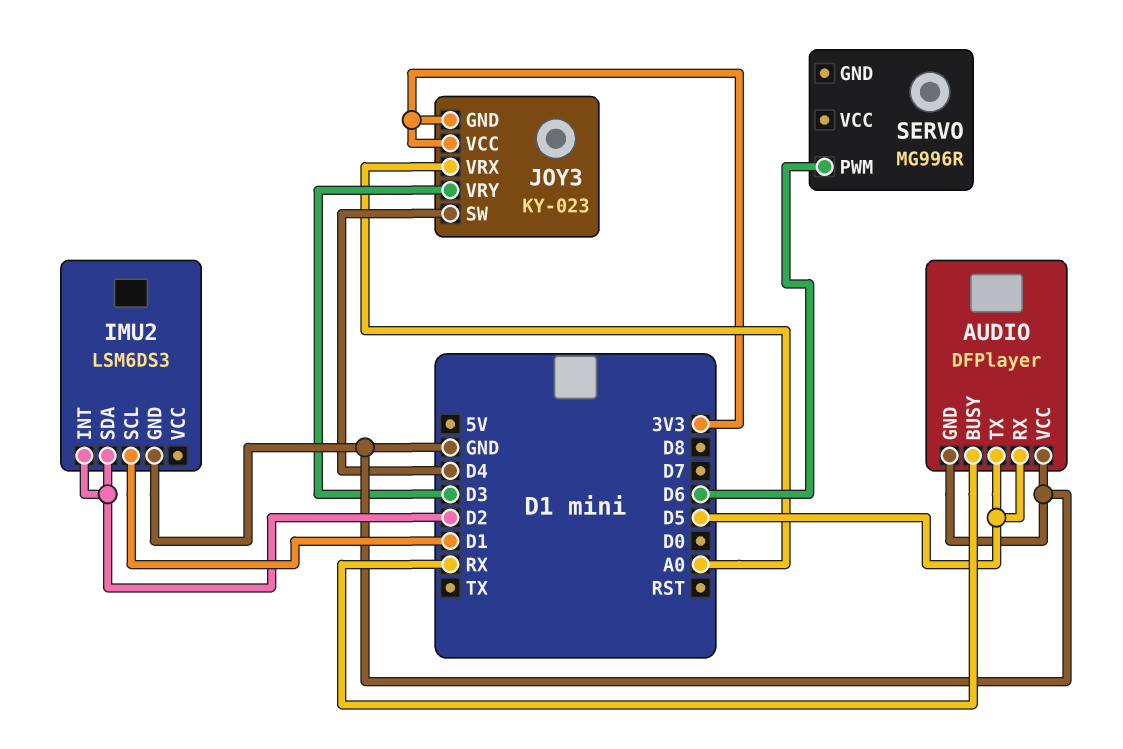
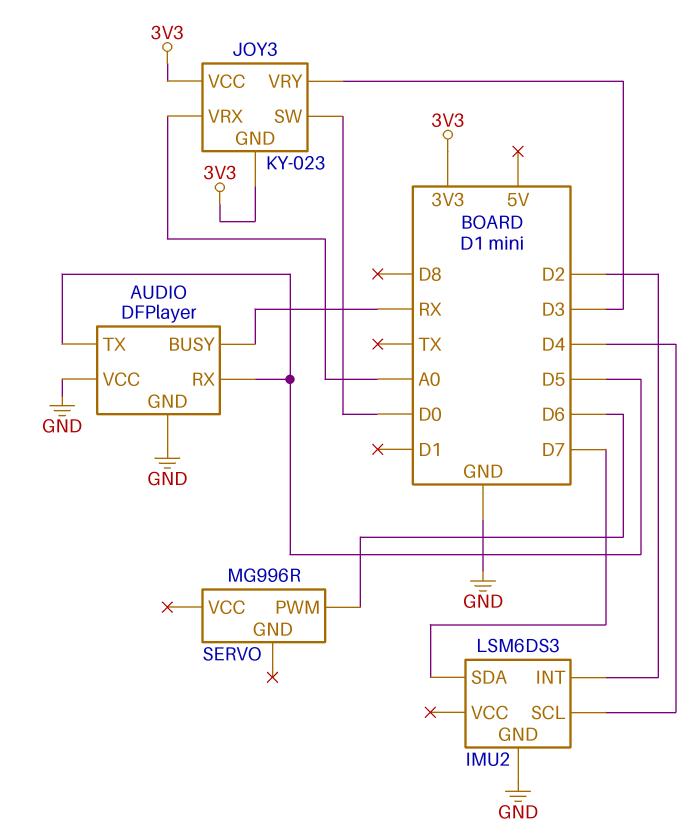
IMU2 pin SCL: D1 -> D4
IMU2 pin SDA: D2 -> D7
JOY3 pin SW: D4 -> D0

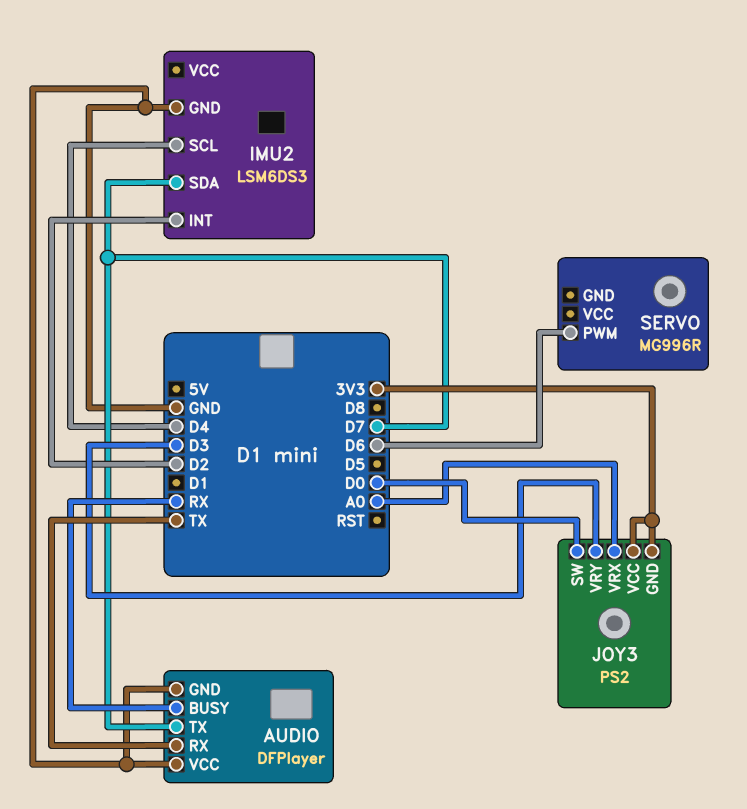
AUDIO pin RX: D5 -> TX
AUDIO pin TX: D5 -> D7
JOY3: KY-023 -> PS2

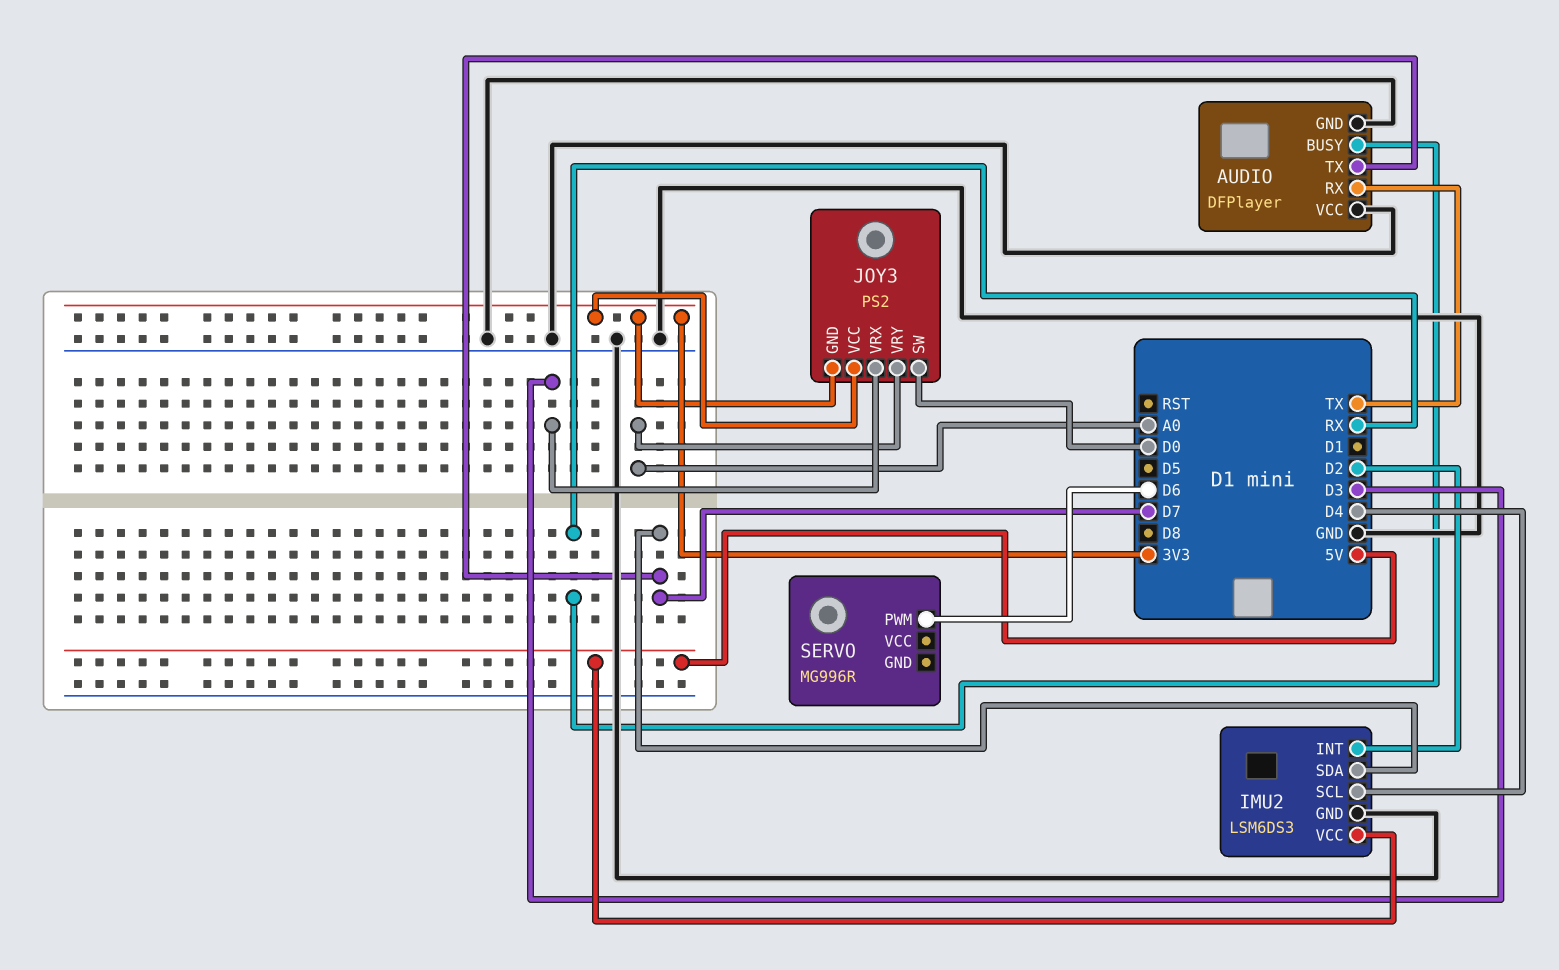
IMU2 pin VCC: none -> 5V
JOY3 pin VRX: A0 -> D3
JOY3 pin VRY: D3 -> A0

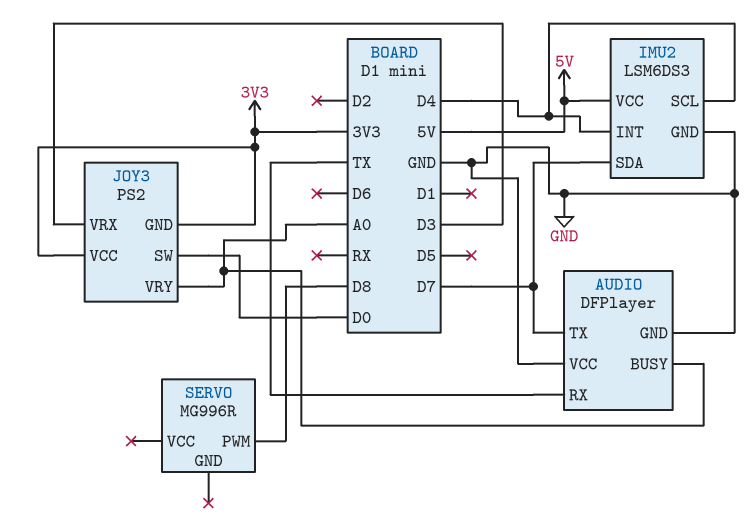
AUDIO pin BUSY: RX -> A0
IMU2 pin INT: D2 -> D4
SERVO pin PWM: D6 -> D8

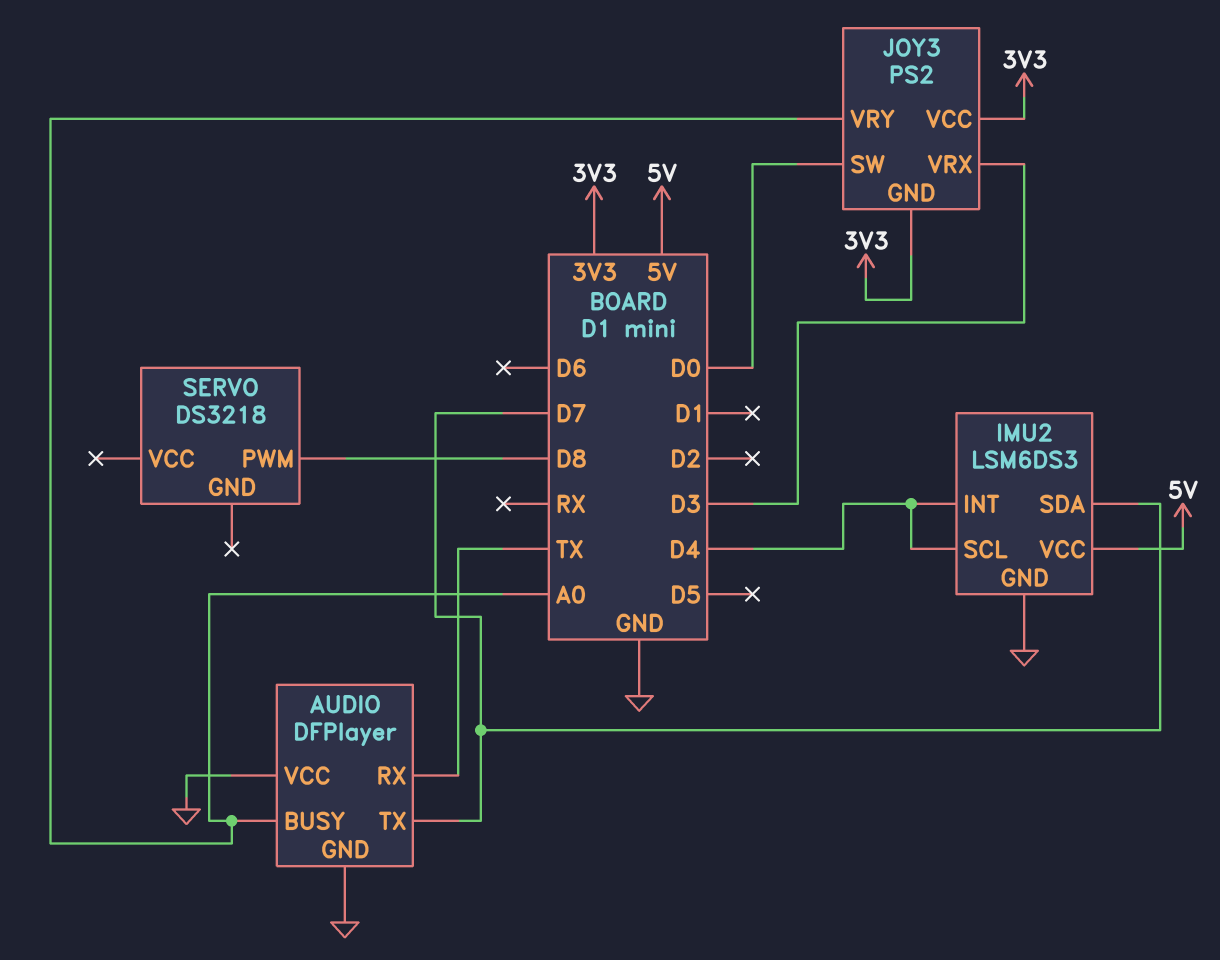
SERVO: MG996R -> DS3218

